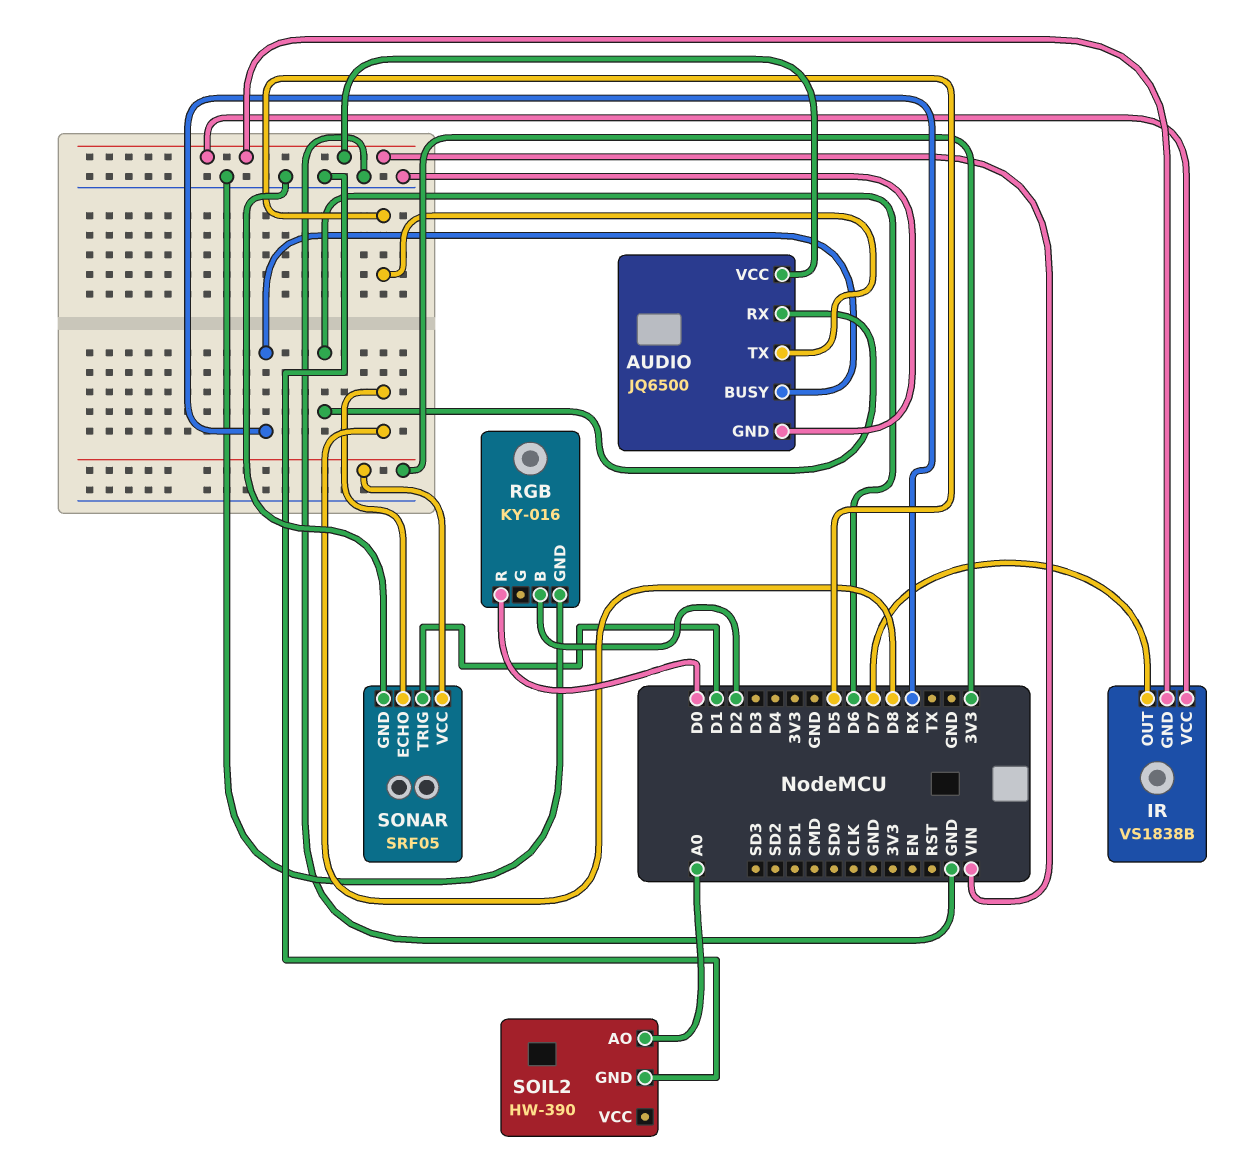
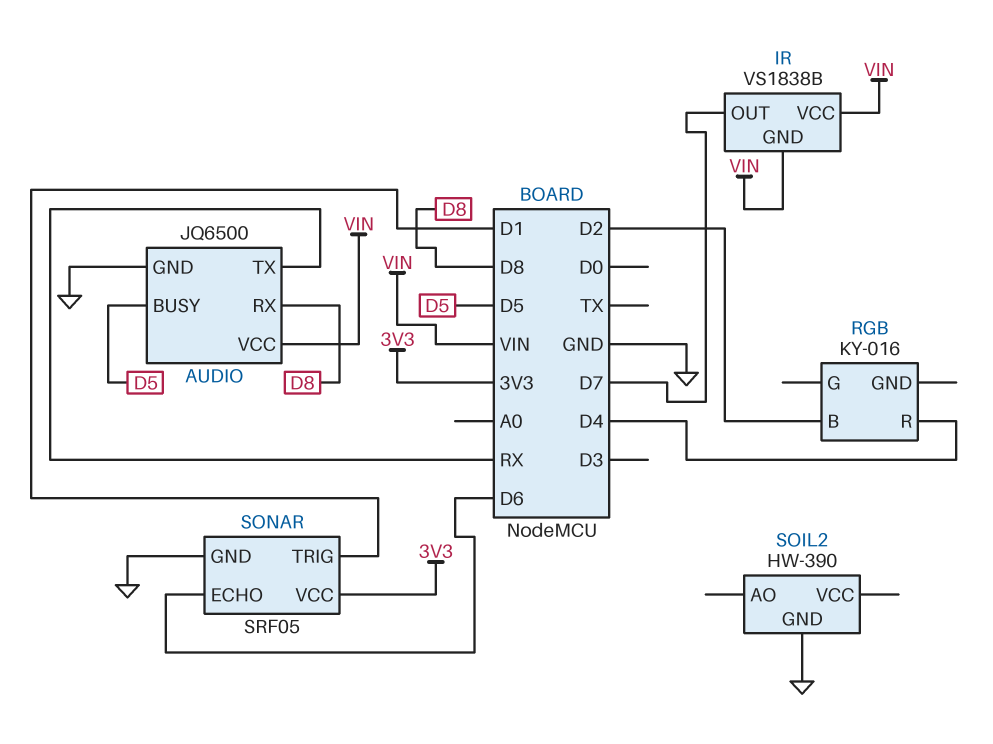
AUDIO pin BUSY: RX -> D5
AUDIO pin RX: D6 -> D8
AUDIO pin TX: D5 -> RX
RGB pin GND: GND -> none
RGB pin R: D0 -> D4
SOIL2 pin AO: A0 -> none
SONAR pin ECHO: D8 -> D6

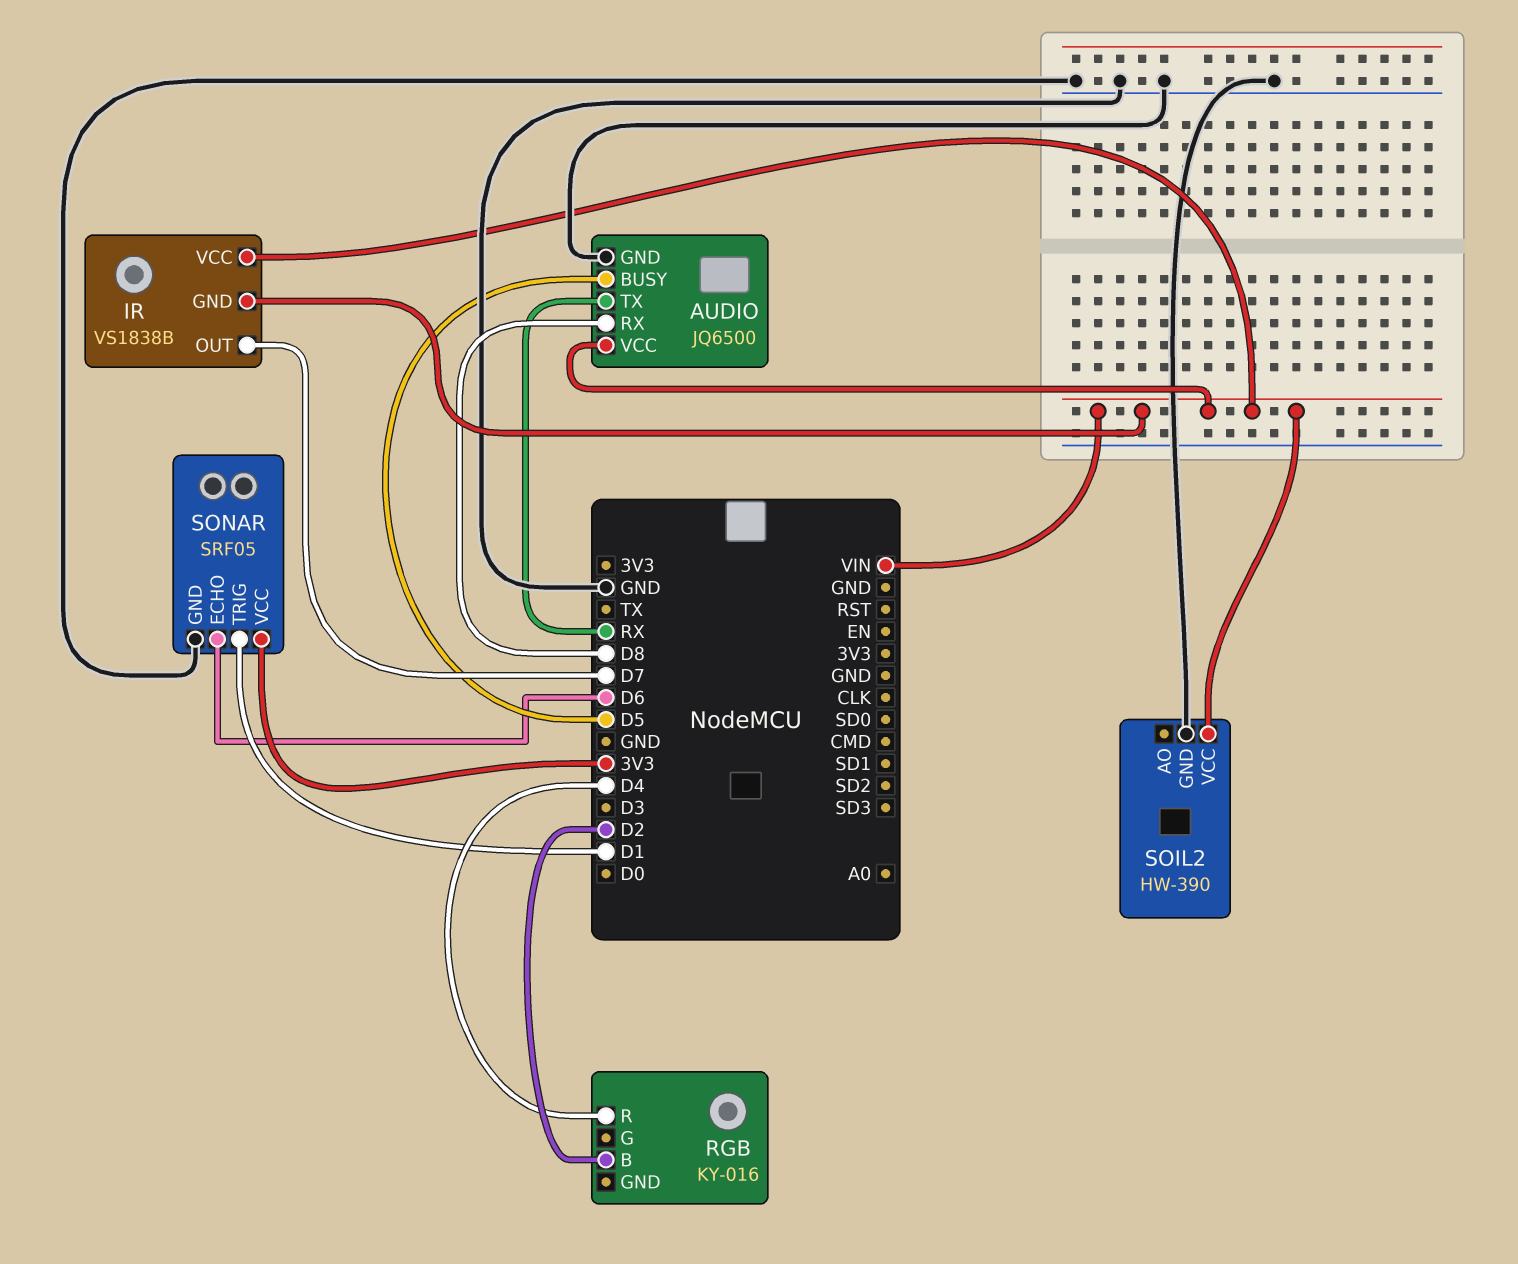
SOIL2 pin VCC: none -> VIN

